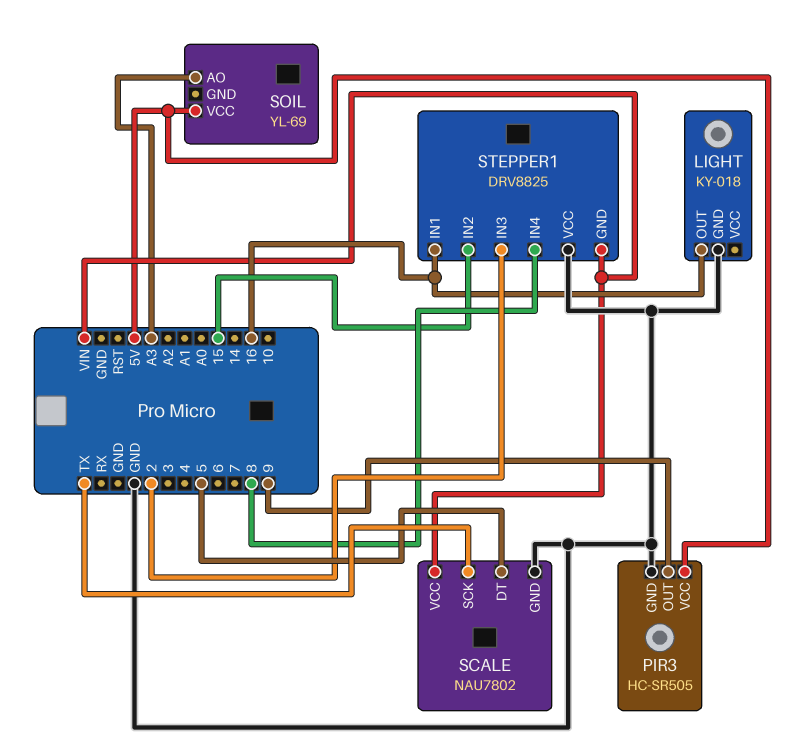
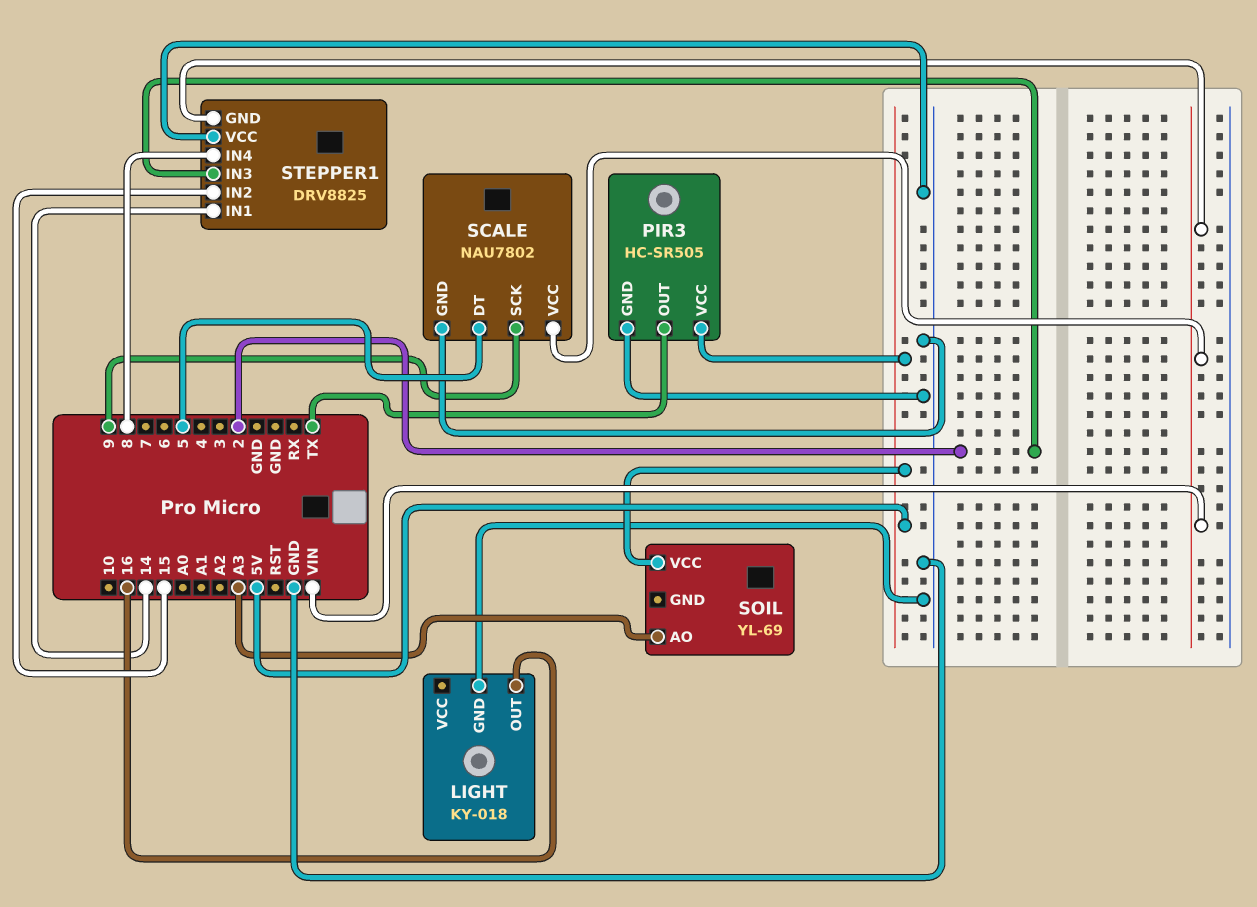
PIR3 pin OUT: 9 -> TX
SCALE pin SCK: TX -> 9
STEPPER1 pin IN1: 16 -> 14

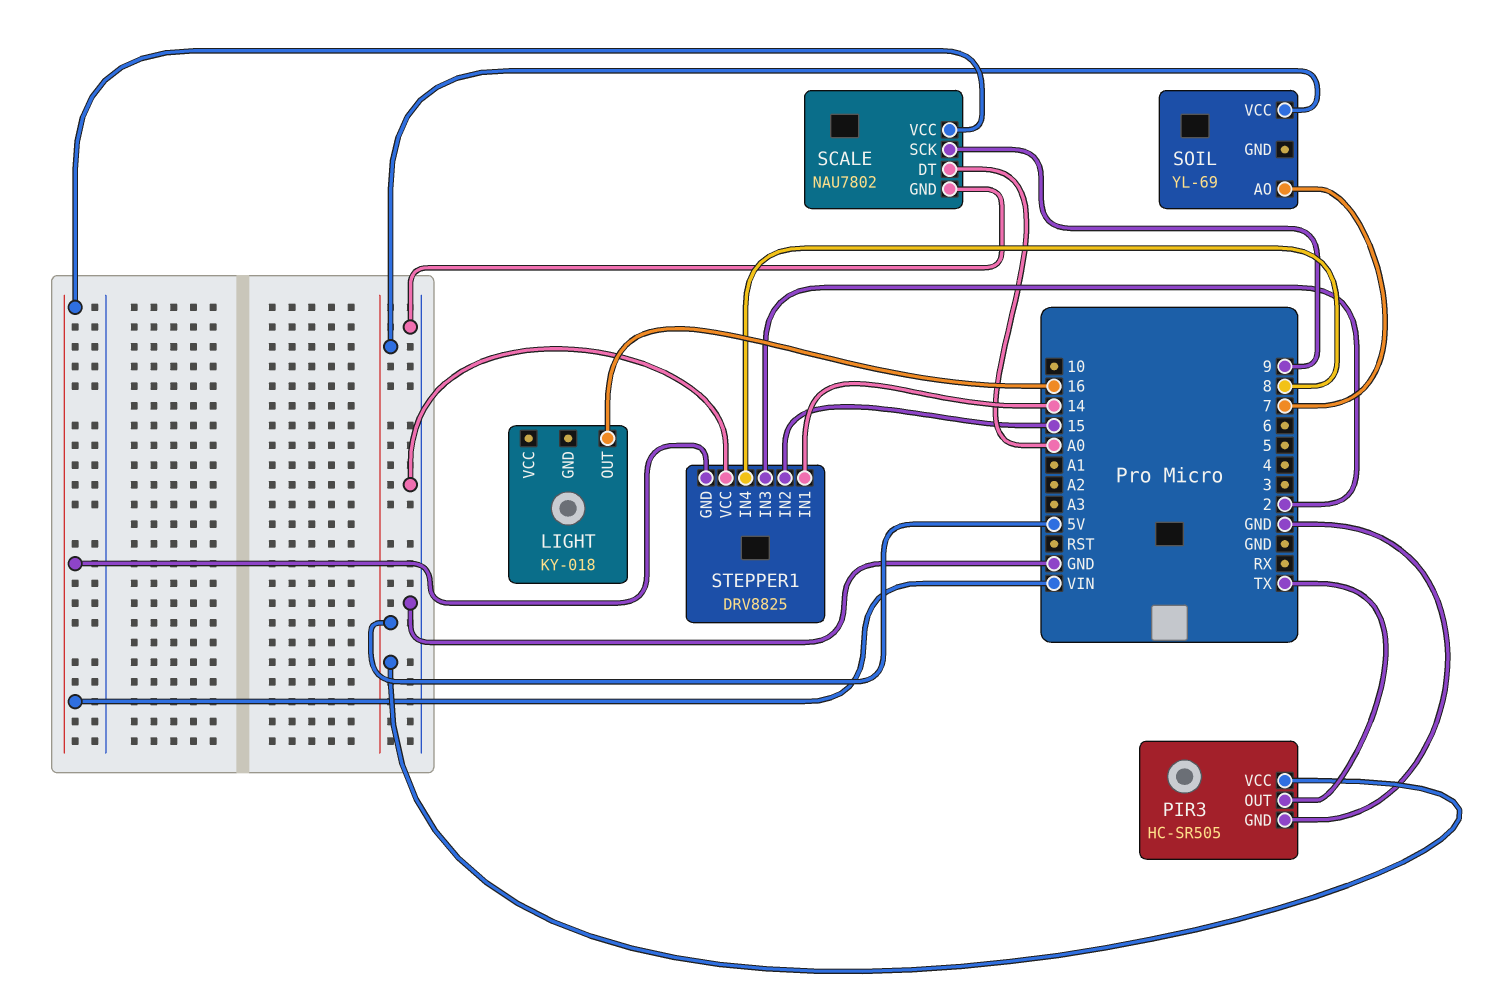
LIGHT pin GND: GND -> none
SCALE pin DT: 5 -> A0
SOIL pin AO: A3 -> 7

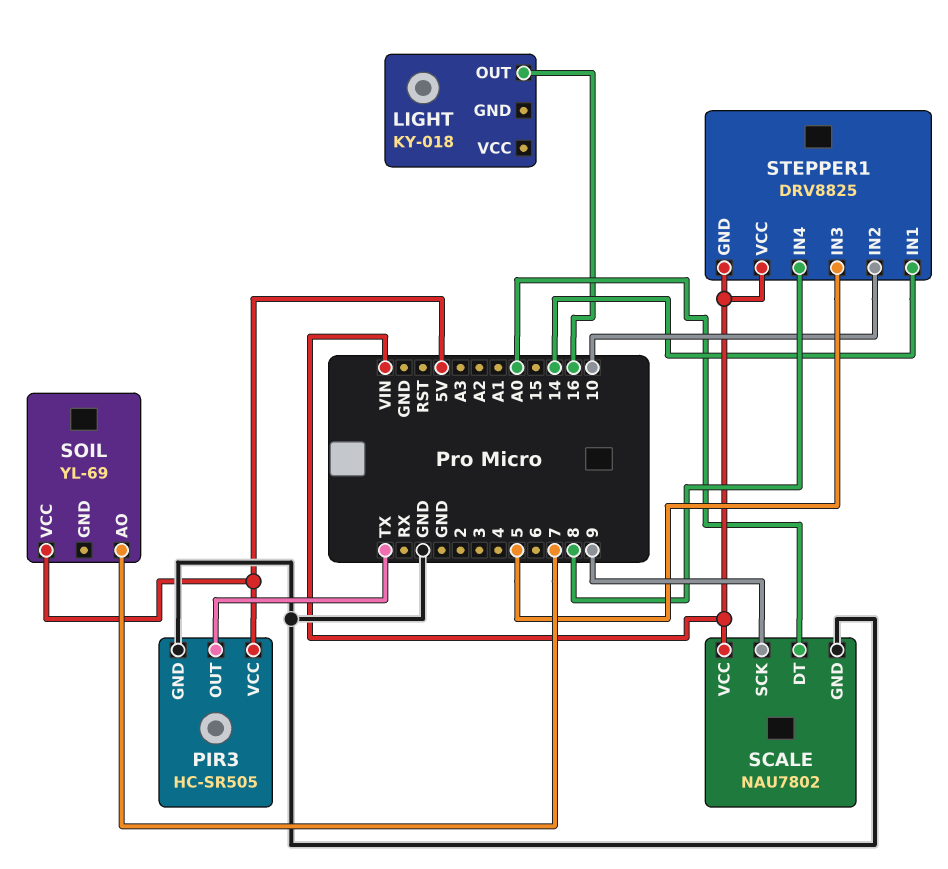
STEPPER1 pin IN2: 15 -> 10
STEPPER1 pin IN3: 2 -> 5
STEPPER1 pin VCC: GND -> VIN

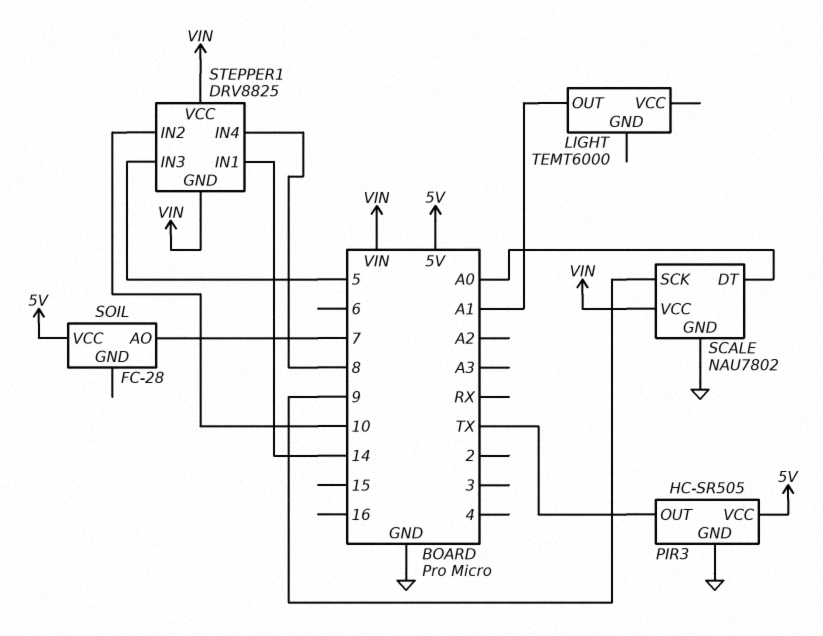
LIGHT: KY-018 -> TEMT6000
LIGHT pin OUT: 16 -> A1
SOIL: YL-69 -> FC-28

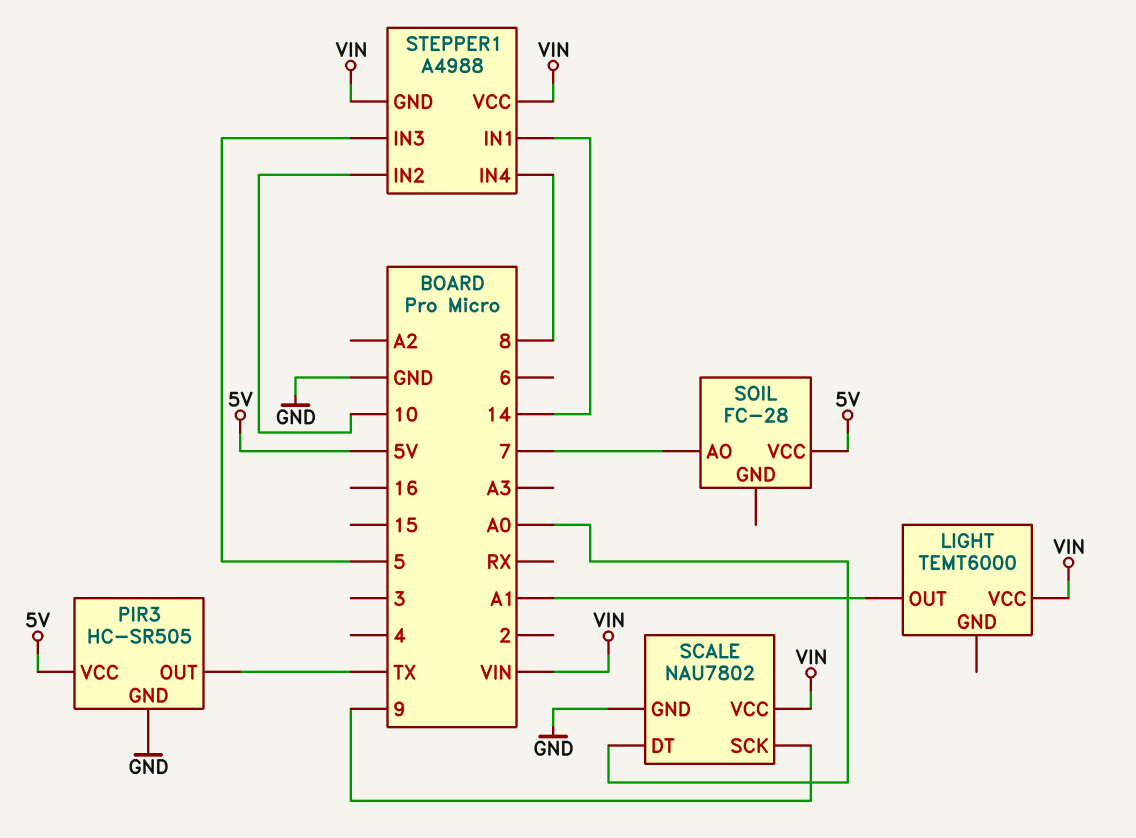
LIGHT pin VCC: none -> VIN
STEPPER1: DRV8825 -> A4988

